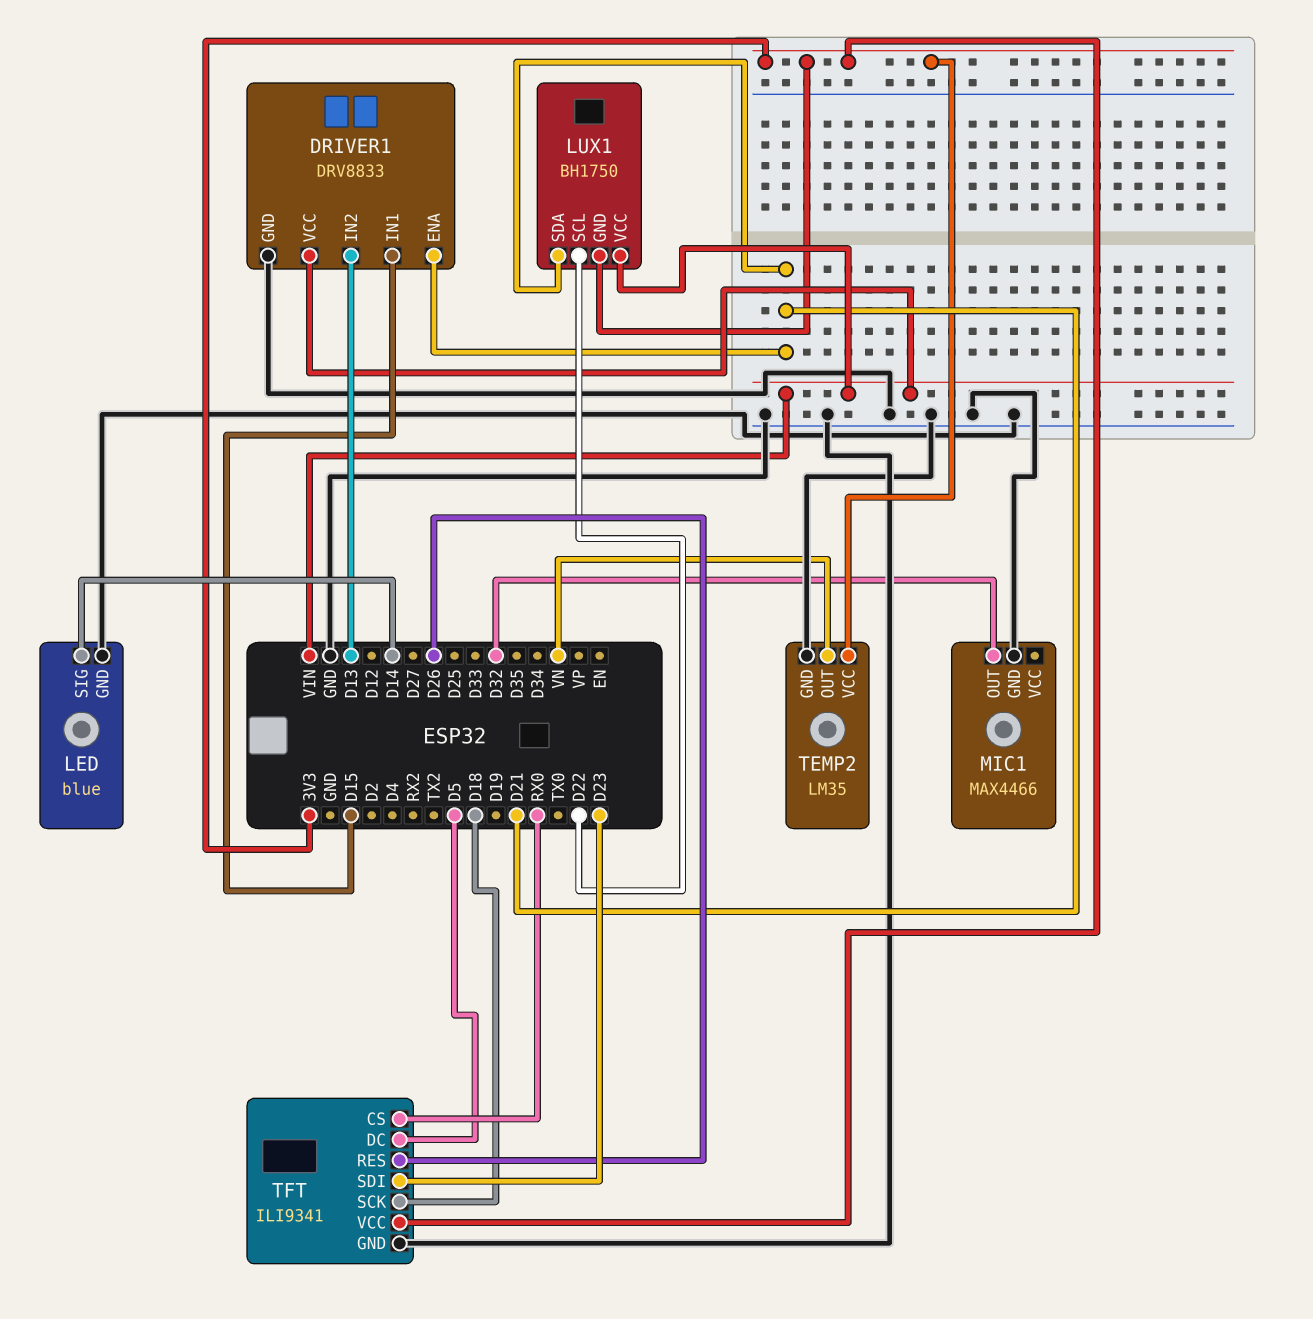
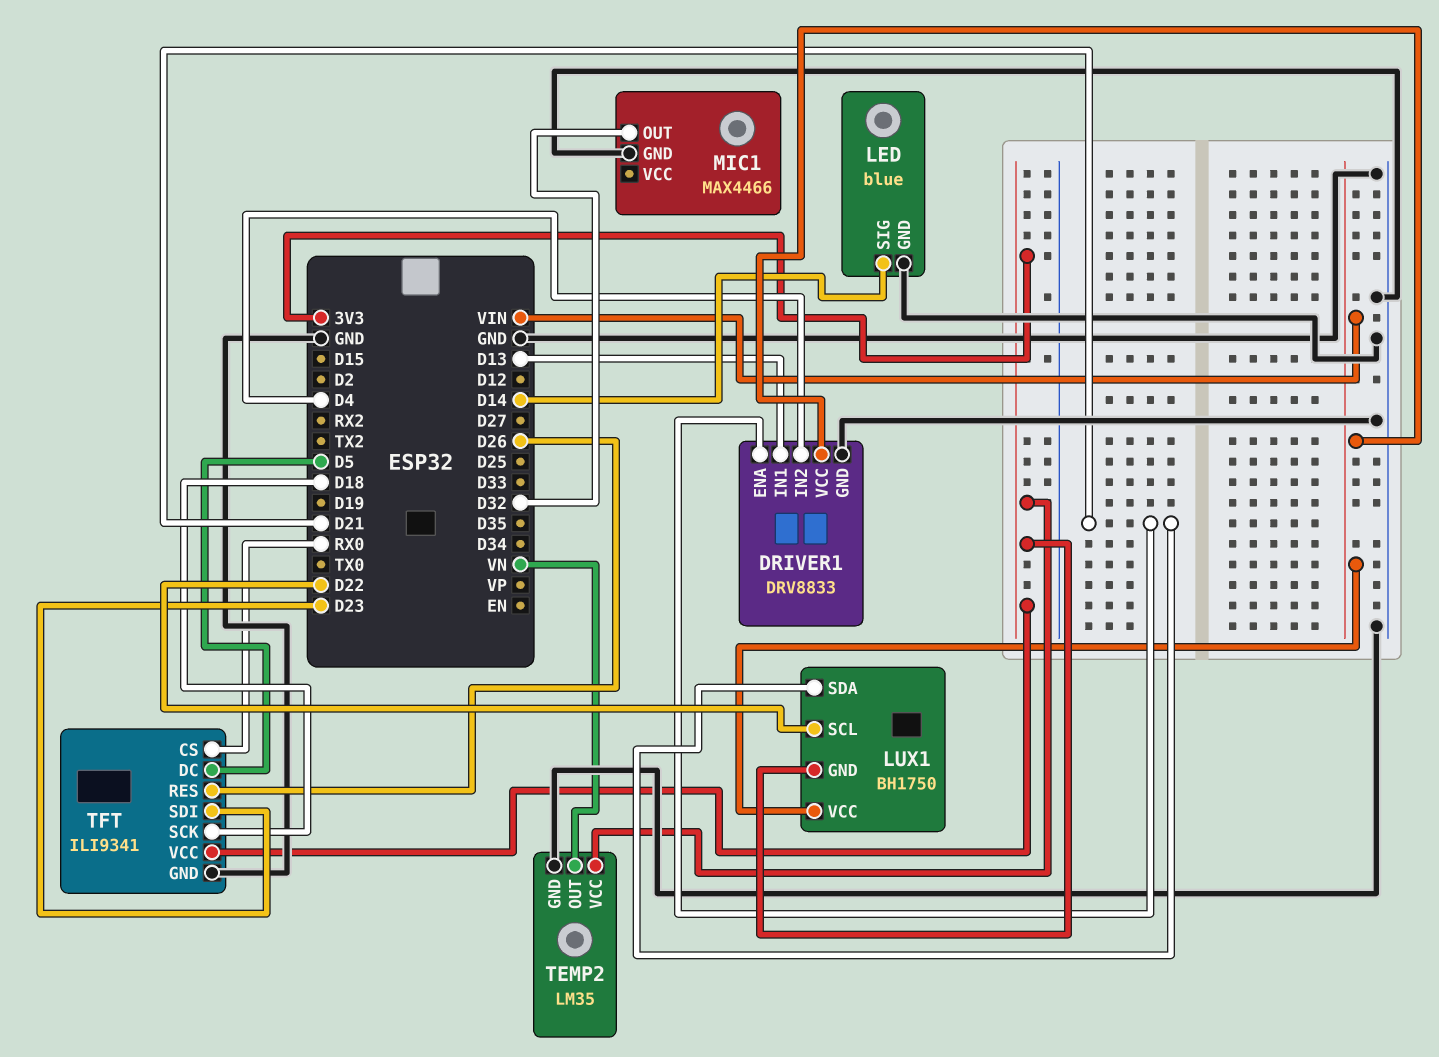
DRIVER1 pin IN1: D15 -> D13
DRIVER1 pin IN2: D13 -> D4

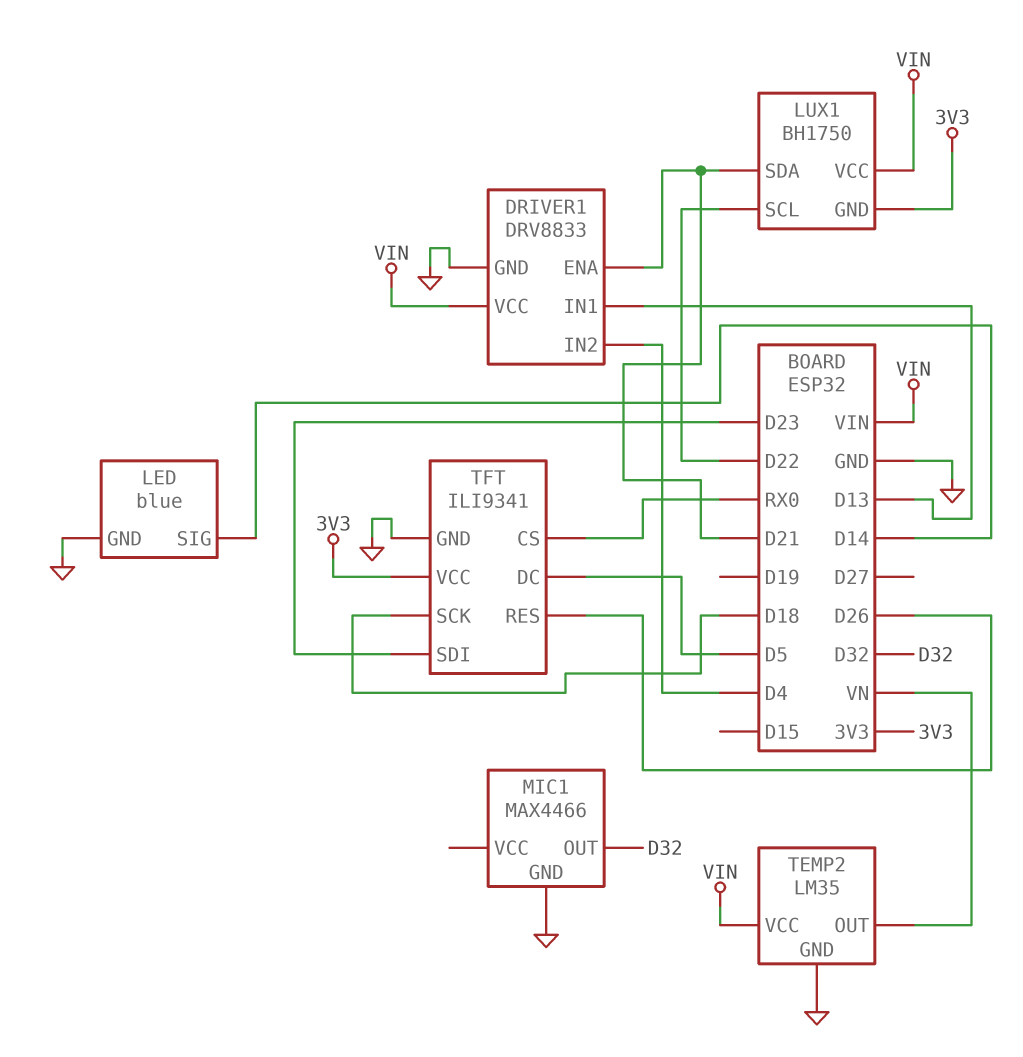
TEMP2 pin VCC: 3V3 -> VIN

